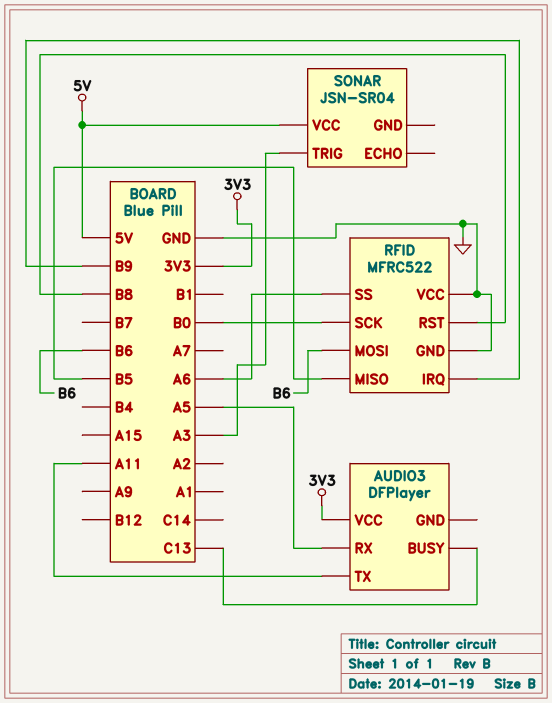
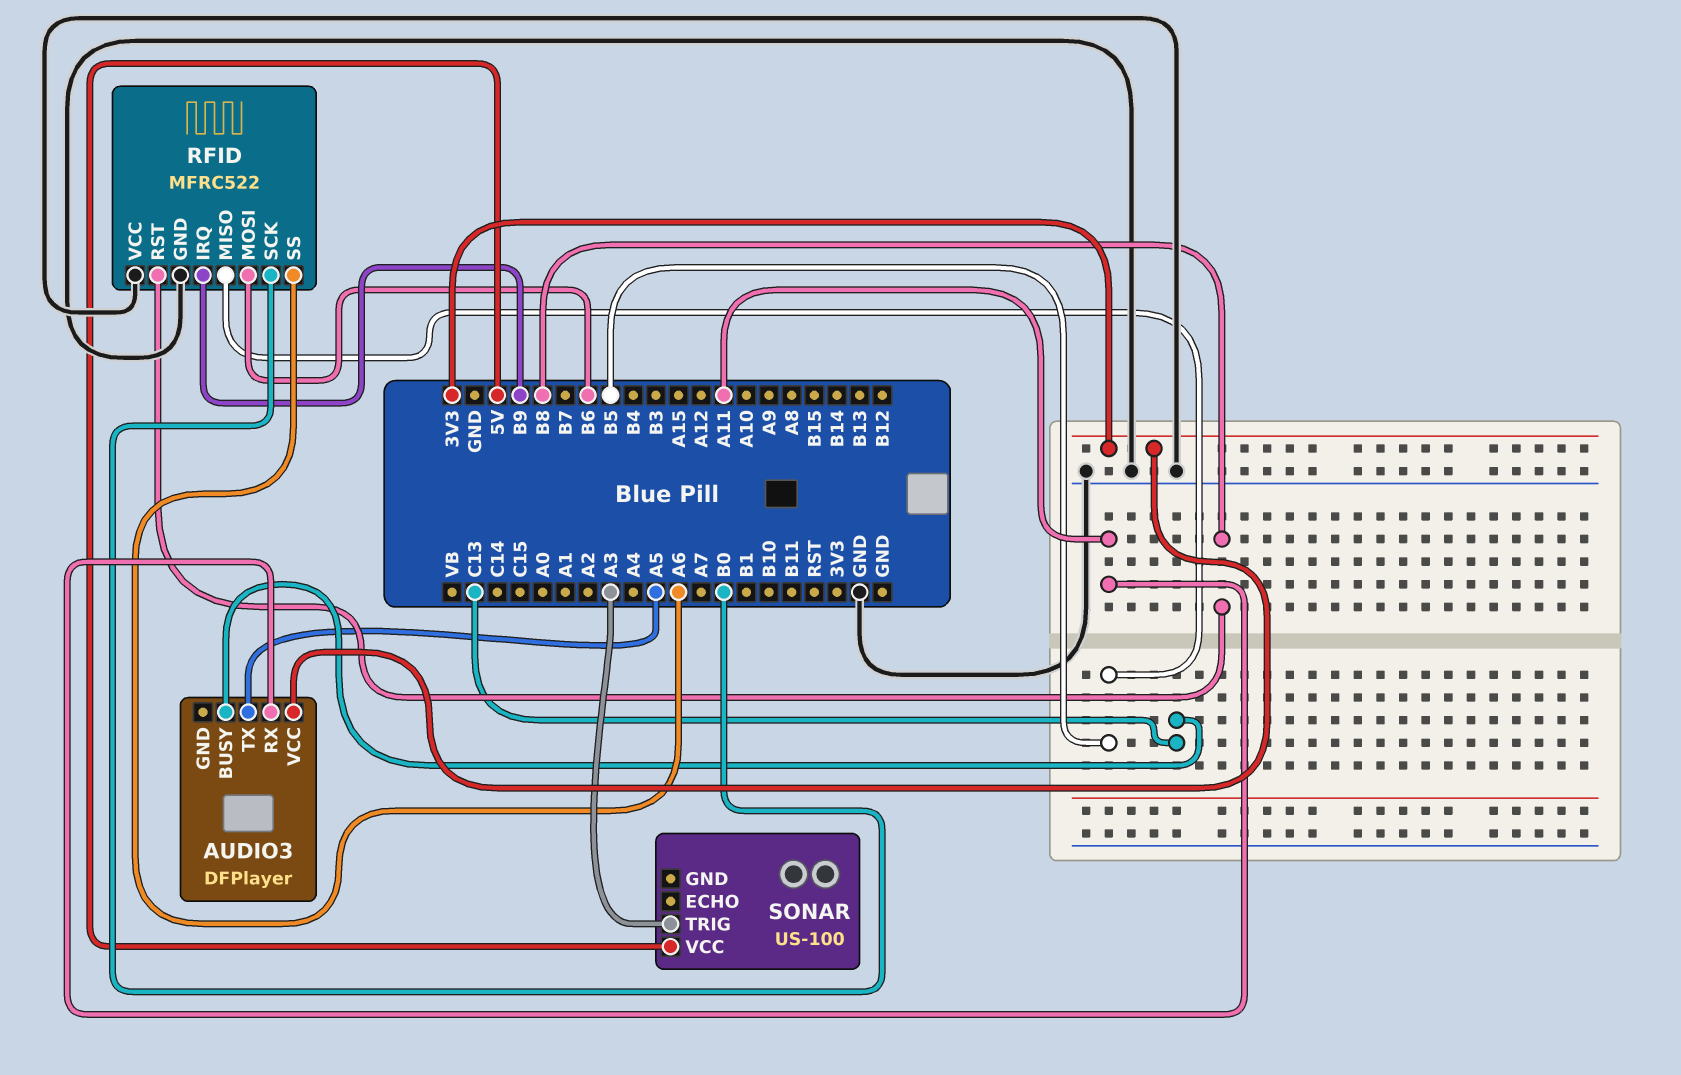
AUDIO3 pin RX: A5 -> A11
AUDIO3 pin TX: A11 -> A5
SONAR: JSN-SR04 -> US-100

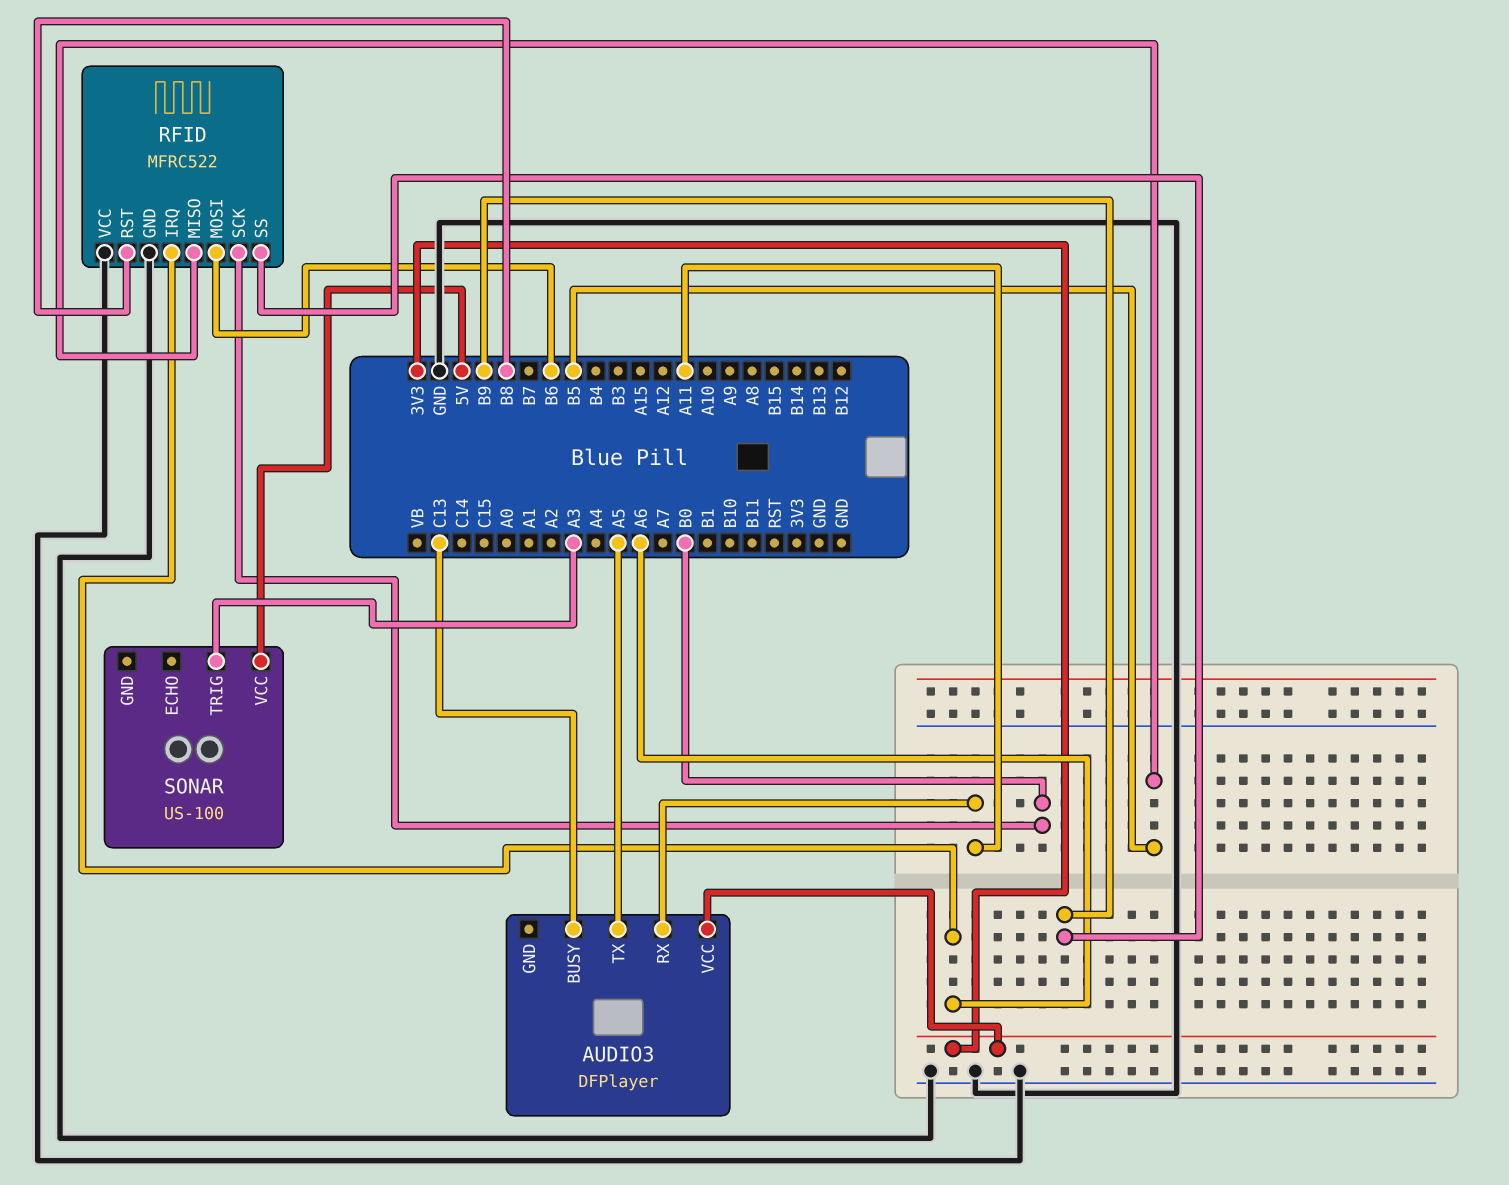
RFID pin IRQ: B9 -> A6
RFID pin SS: A6 -> B9

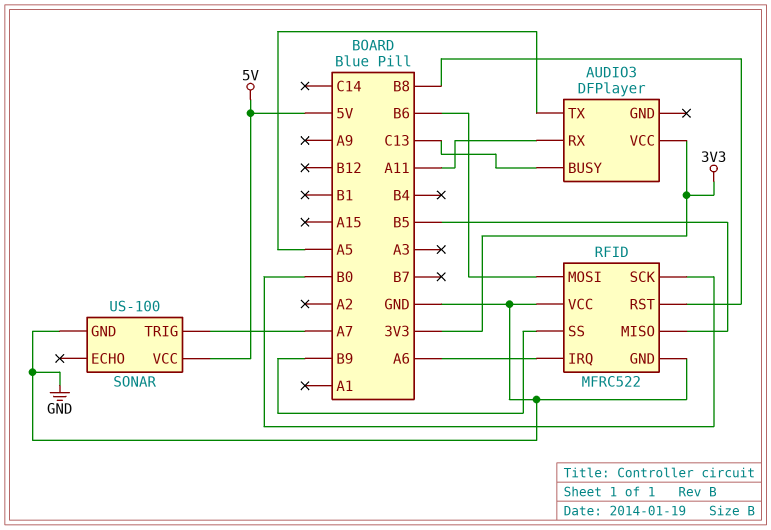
SONAR pin GND: none -> GND
SONAR pin TRIG: A3 -> A7

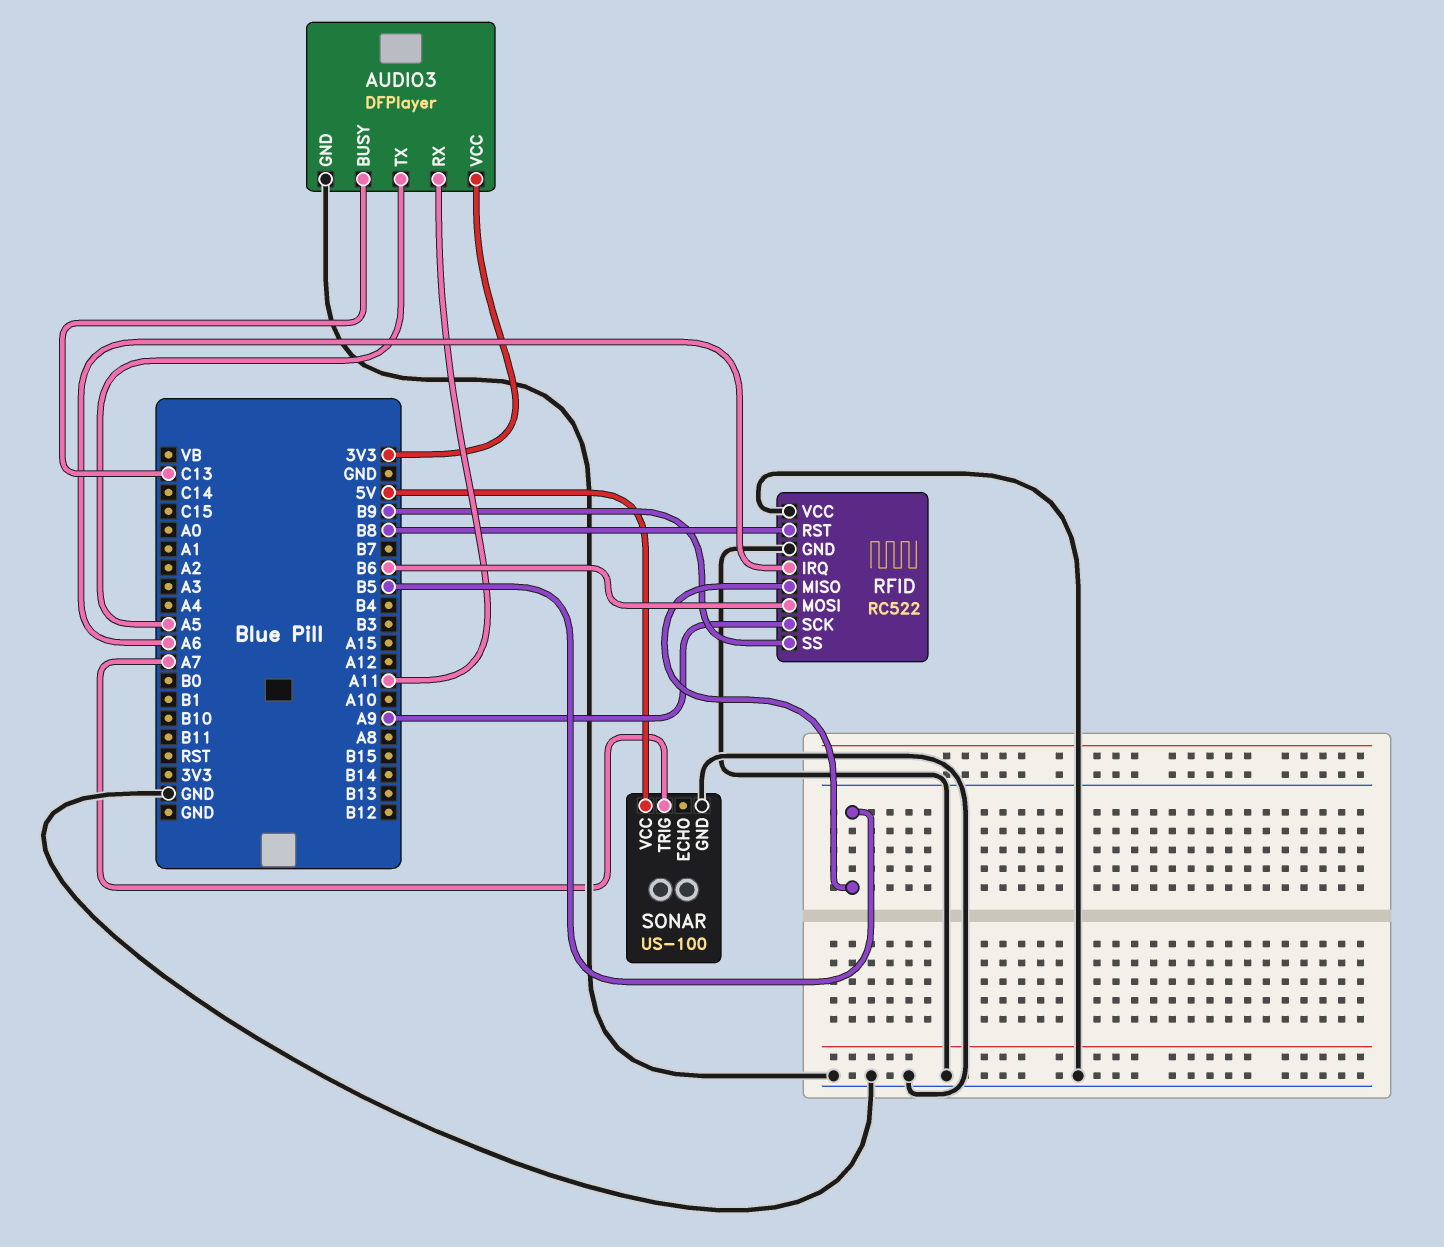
AUDIO3 pin GND: none -> GND
RFID: MFRC522 -> RC522
RFID pin SCK: B0 -> A9

